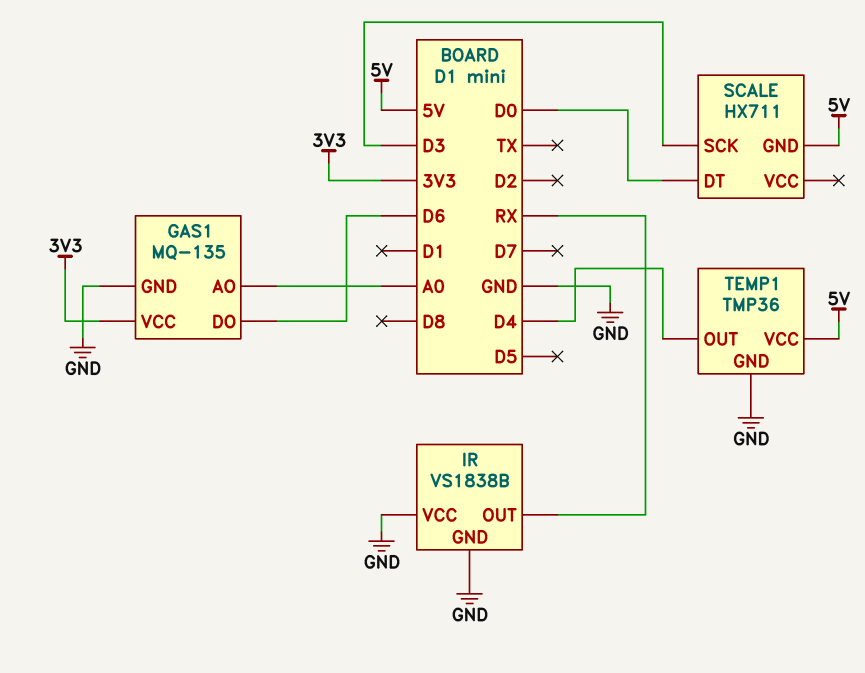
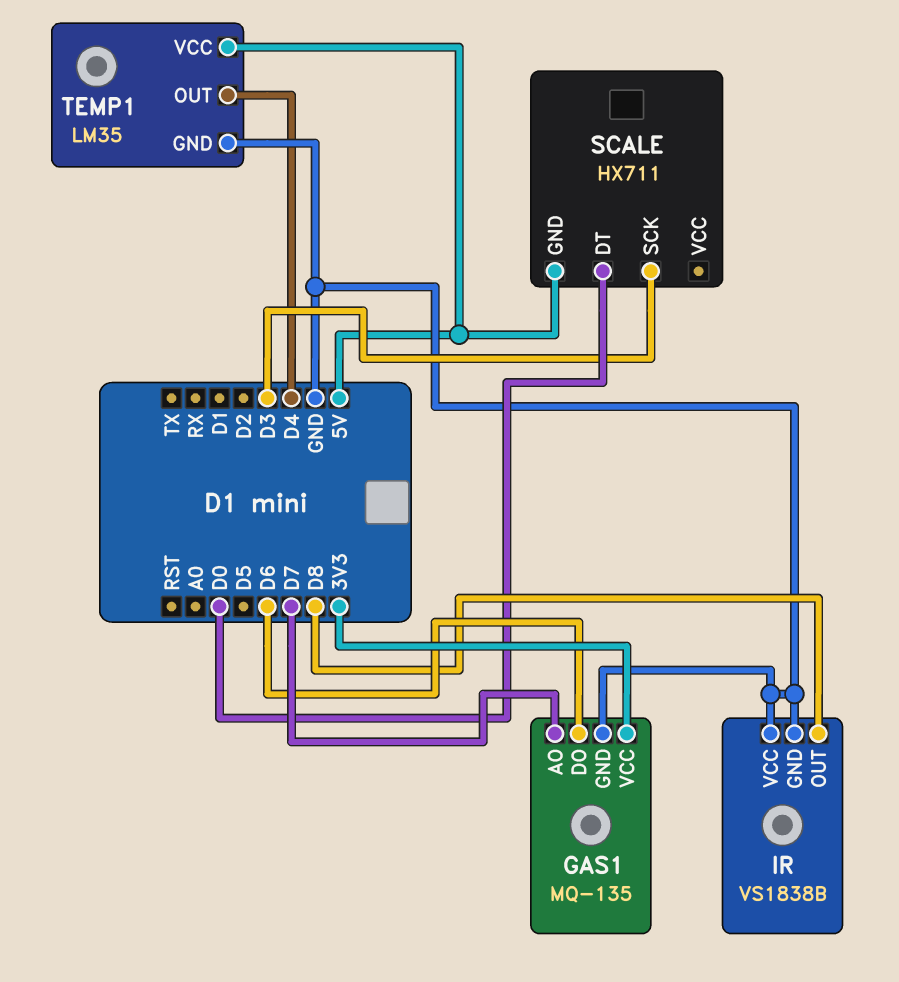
GAS1 pin AO: A0 -> D7
IR pin OUT: RX -> D8
TEMP1: TMP36 -> LM35

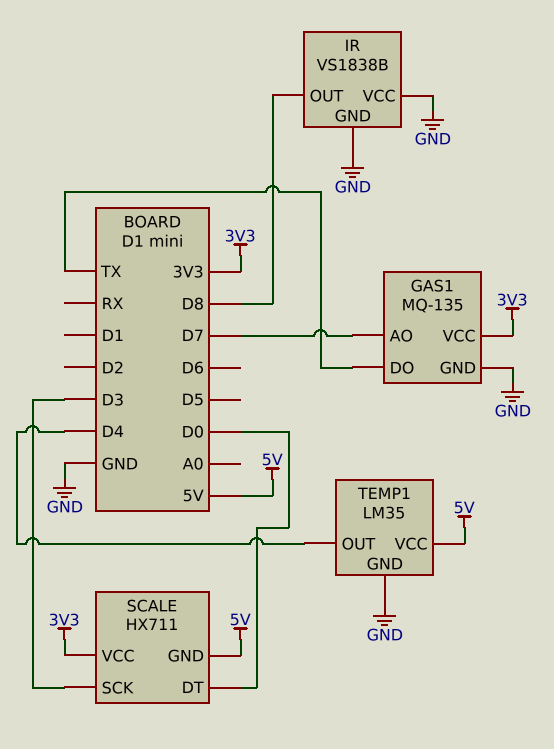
GAS1 pin DO: D6 -> TX
SCALE pin VCC: none -> 3V3

